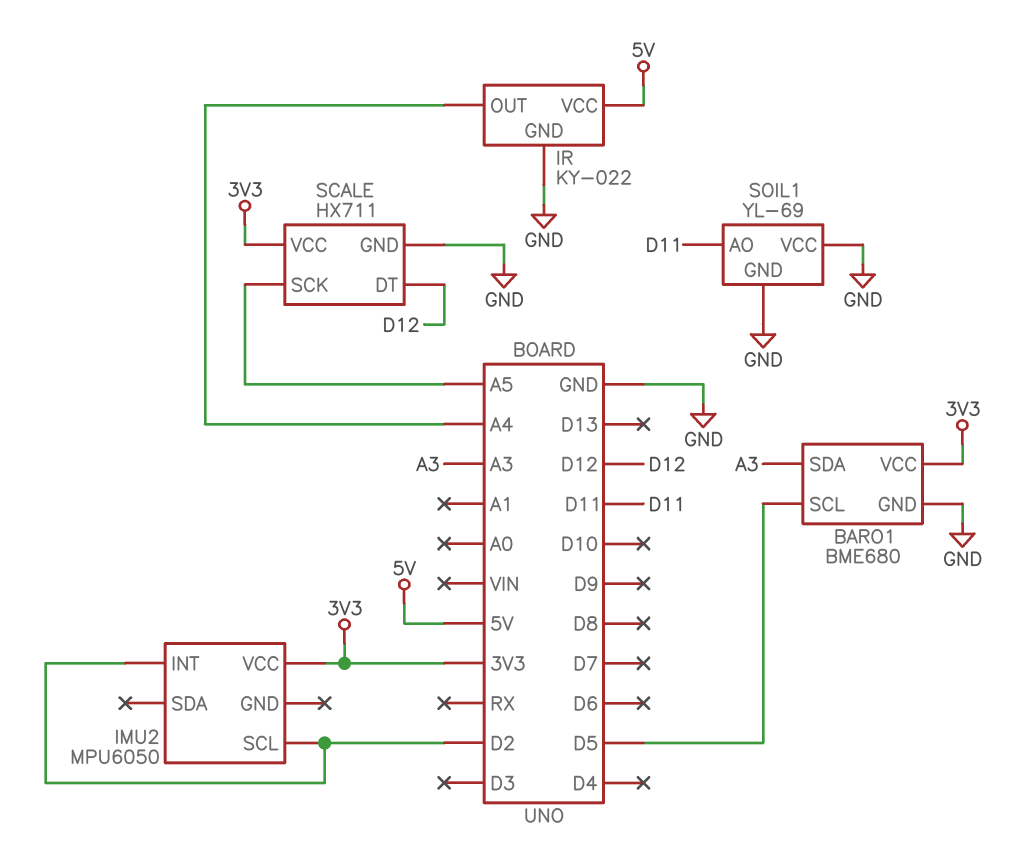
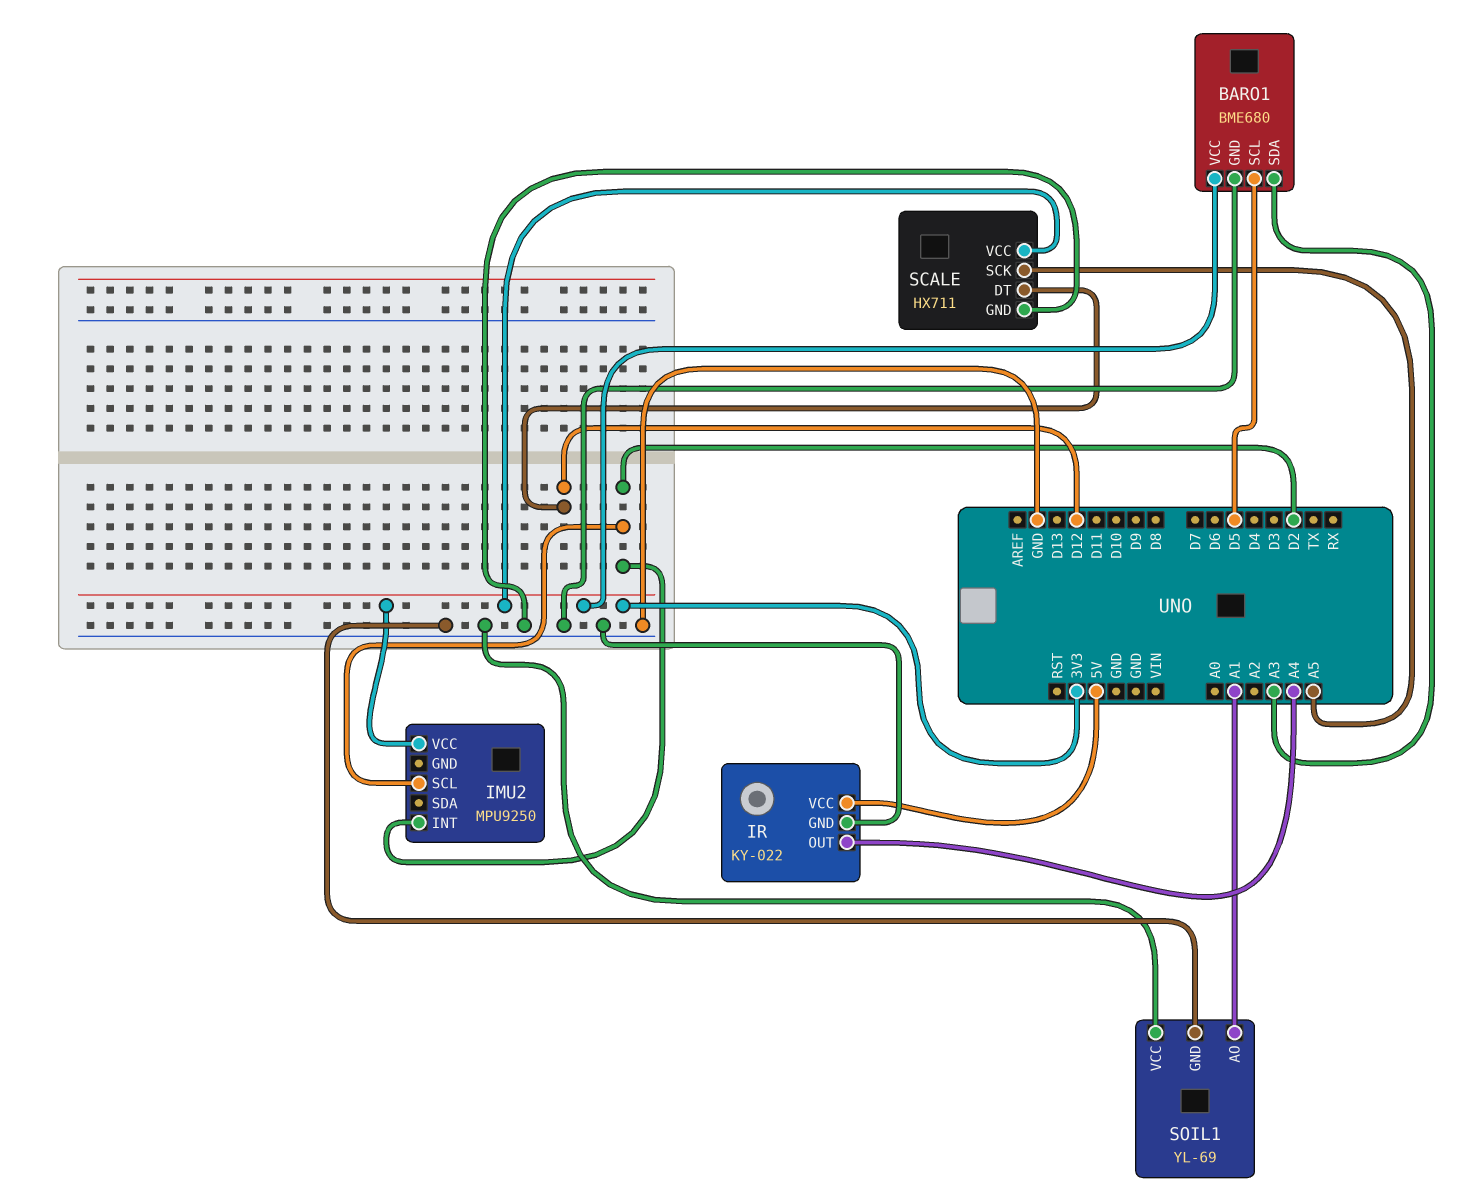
IMU2: MPU6050 -> MPU9250
SOIL1 pin AO: D11 -> A1

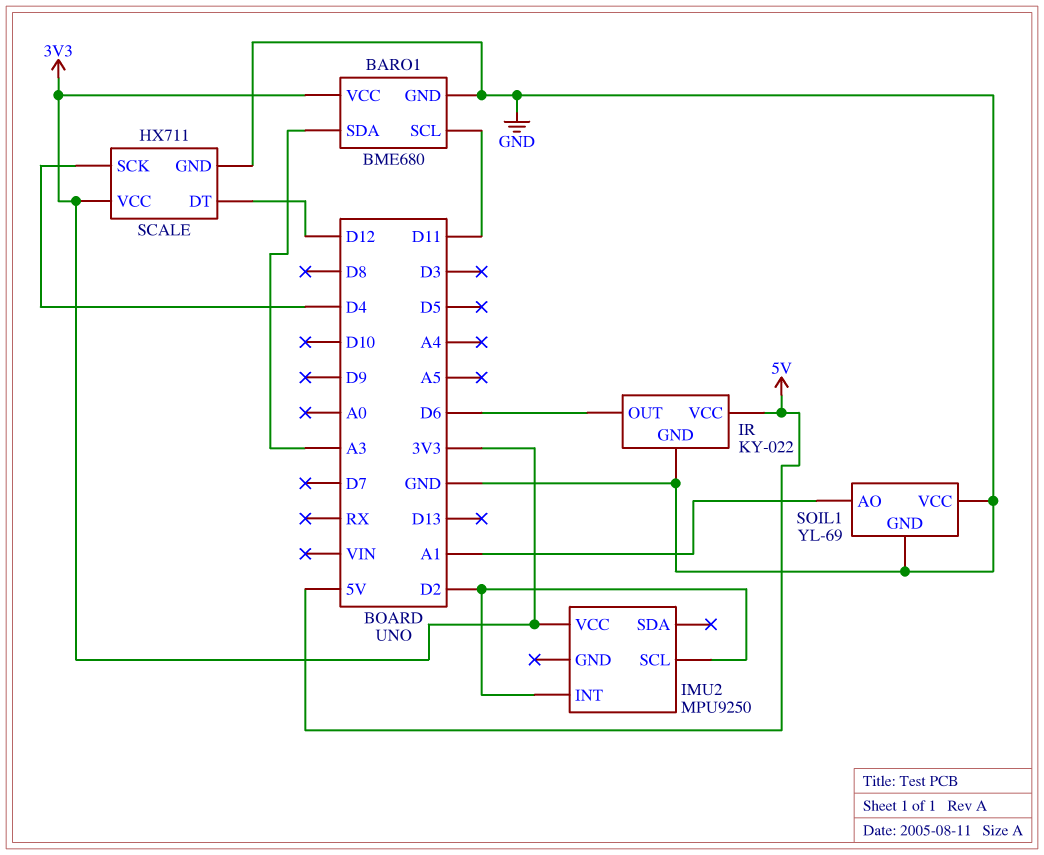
BARO1 pin SCL: D5 -> D11
IR pin OUT: A4 -> D6
SCALE pin SCK: A5 -> D4

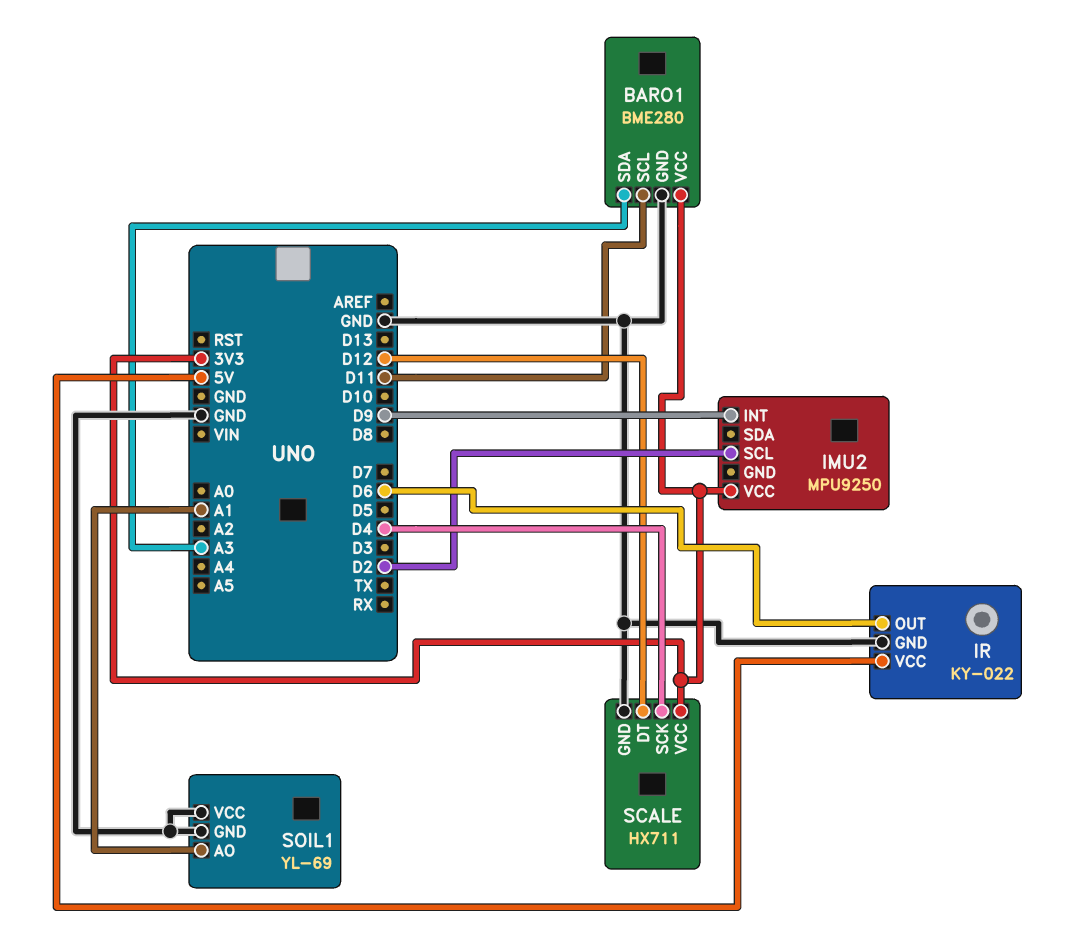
BARO1: BME680 -> BME280
IMU2 pin INT: D2 -> D9

